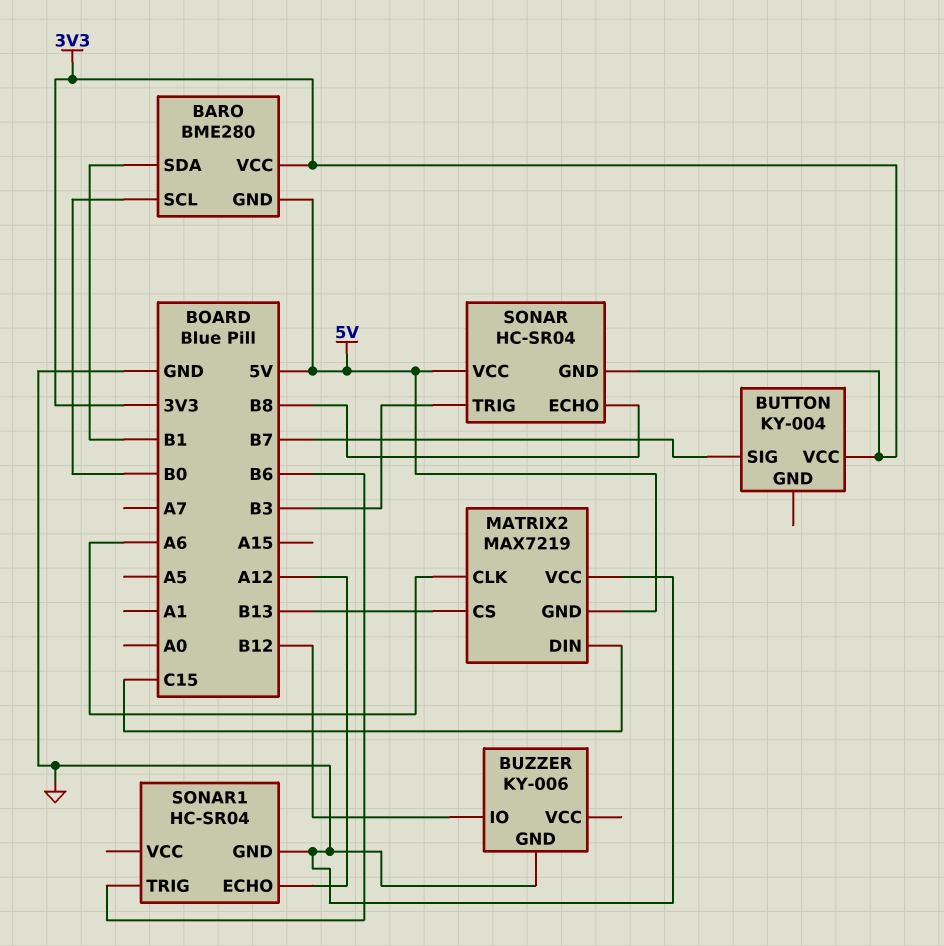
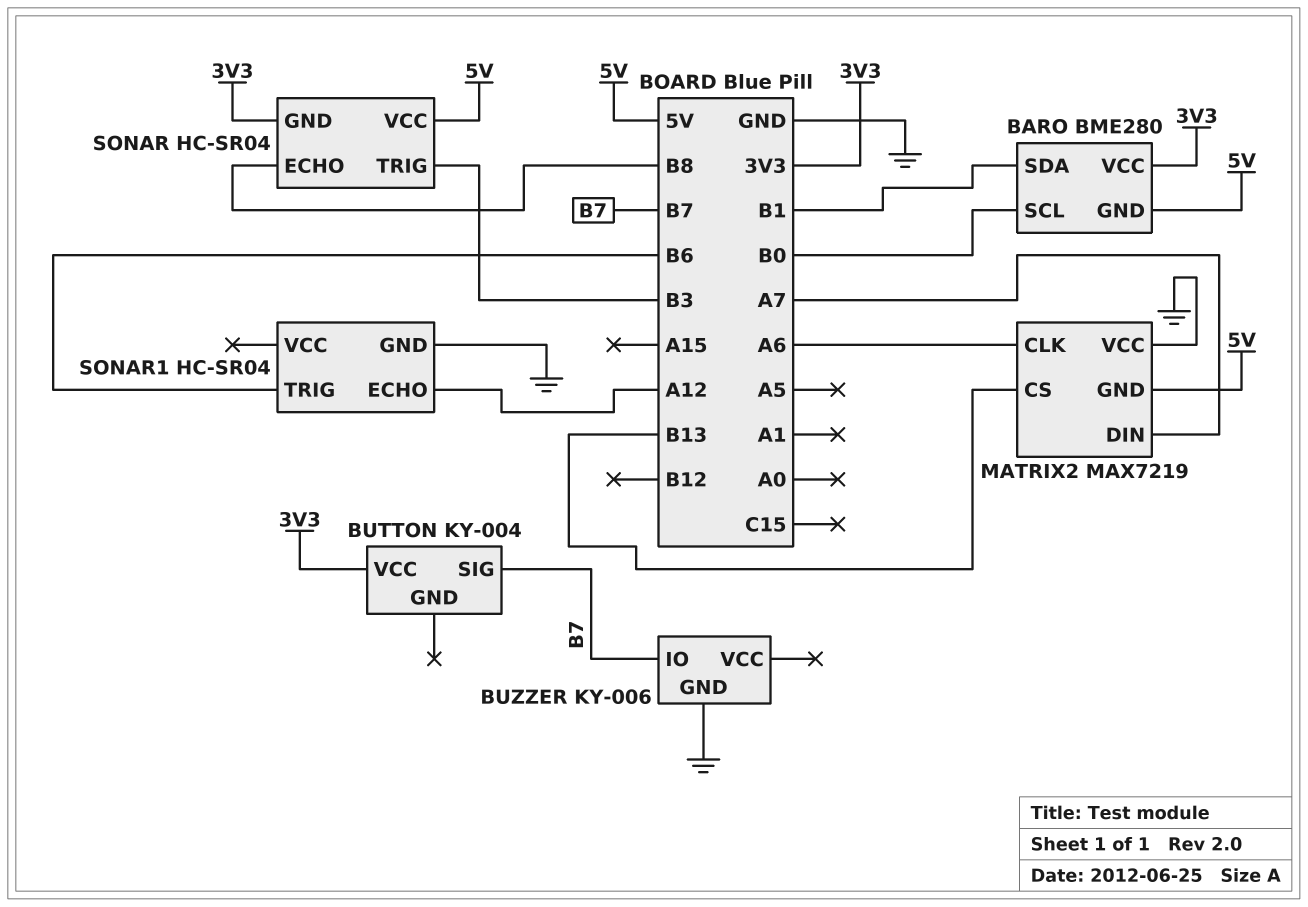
BUZZER pin IO: B12 -> B7
MATRIX2 pin DIN: C15 -> A7

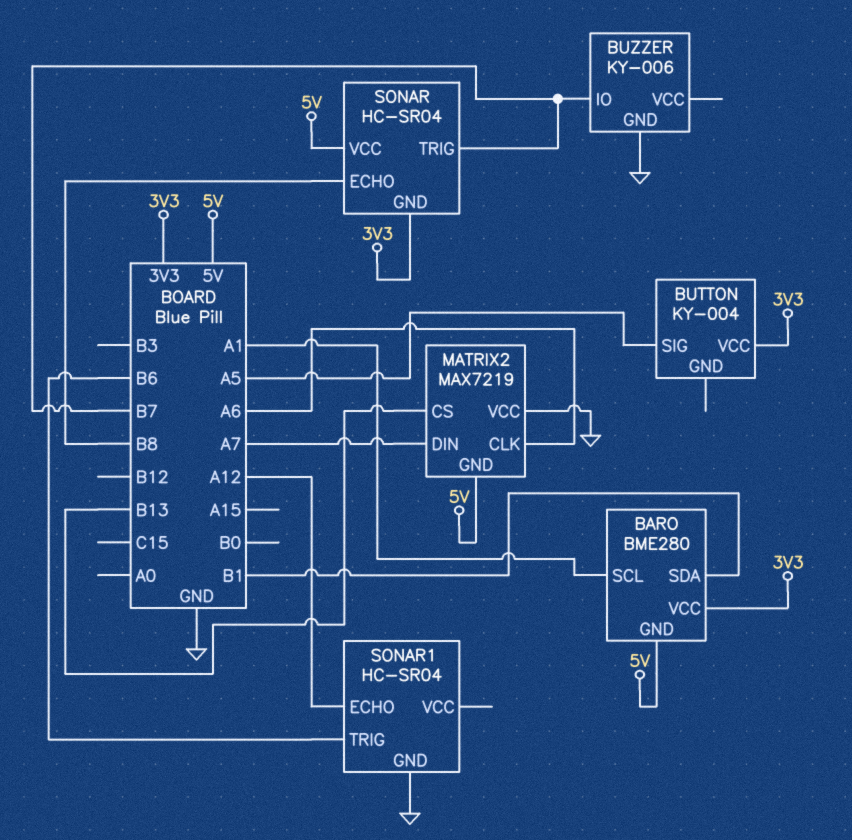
BARO pin SCL: B0 -> A1
BUTTON pin SIG: B7 -> A5
SONAR pin TRIG: B3 -> B7

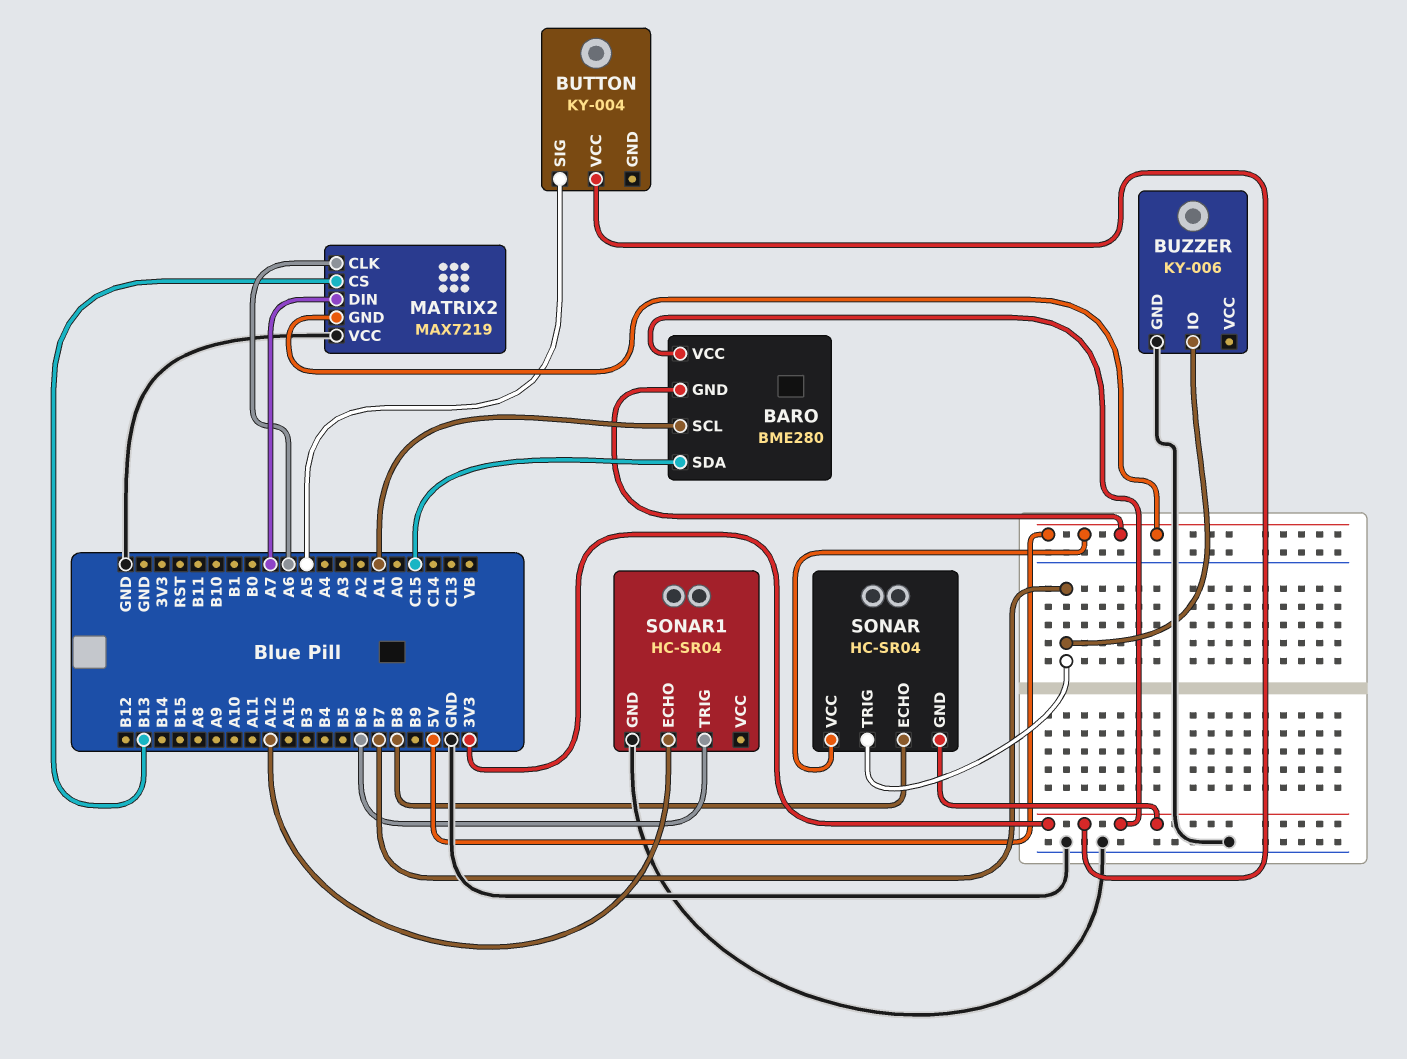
BARO pin SDA: B1 -> C15

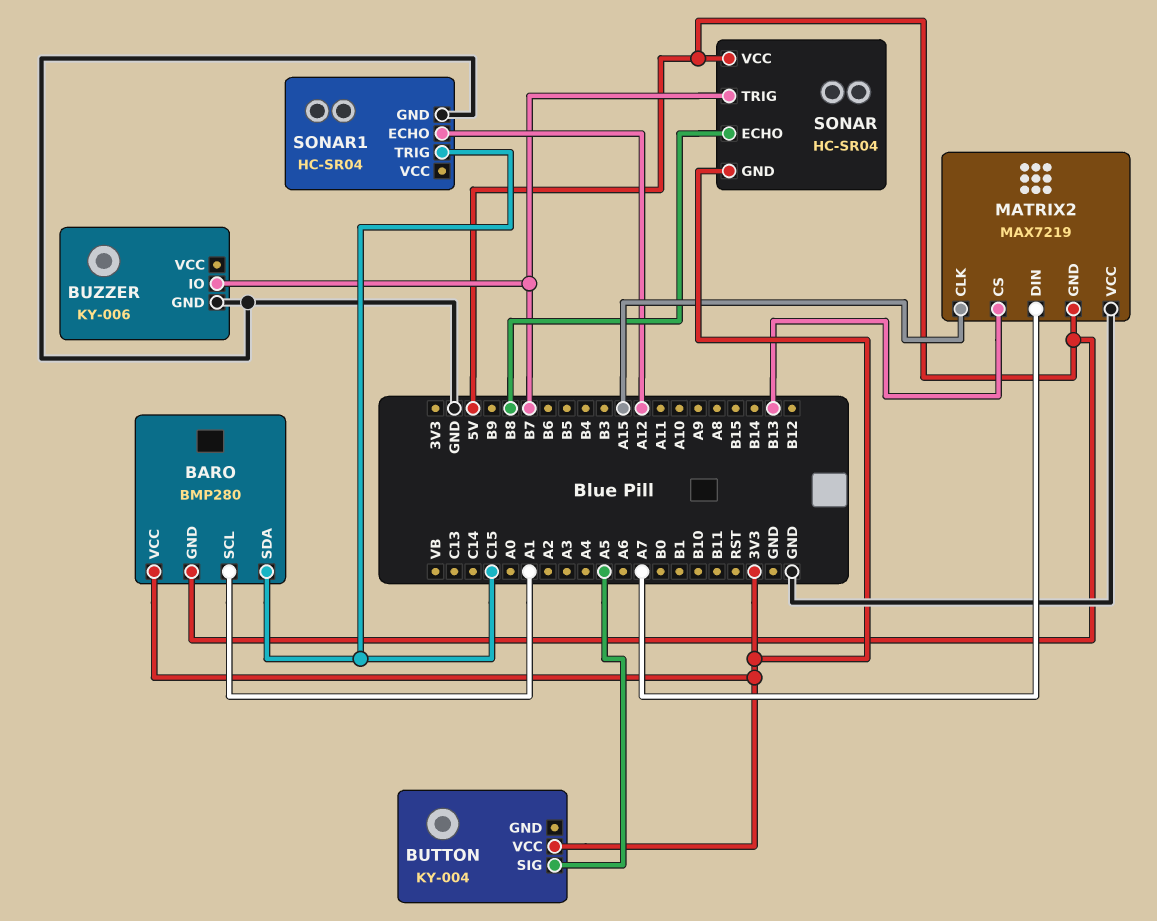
BARO: BME280 -> BMP280
MATRIX2 pin CLK: A6 -> A15
SONAR1 pin TRIG: B6 -> C15

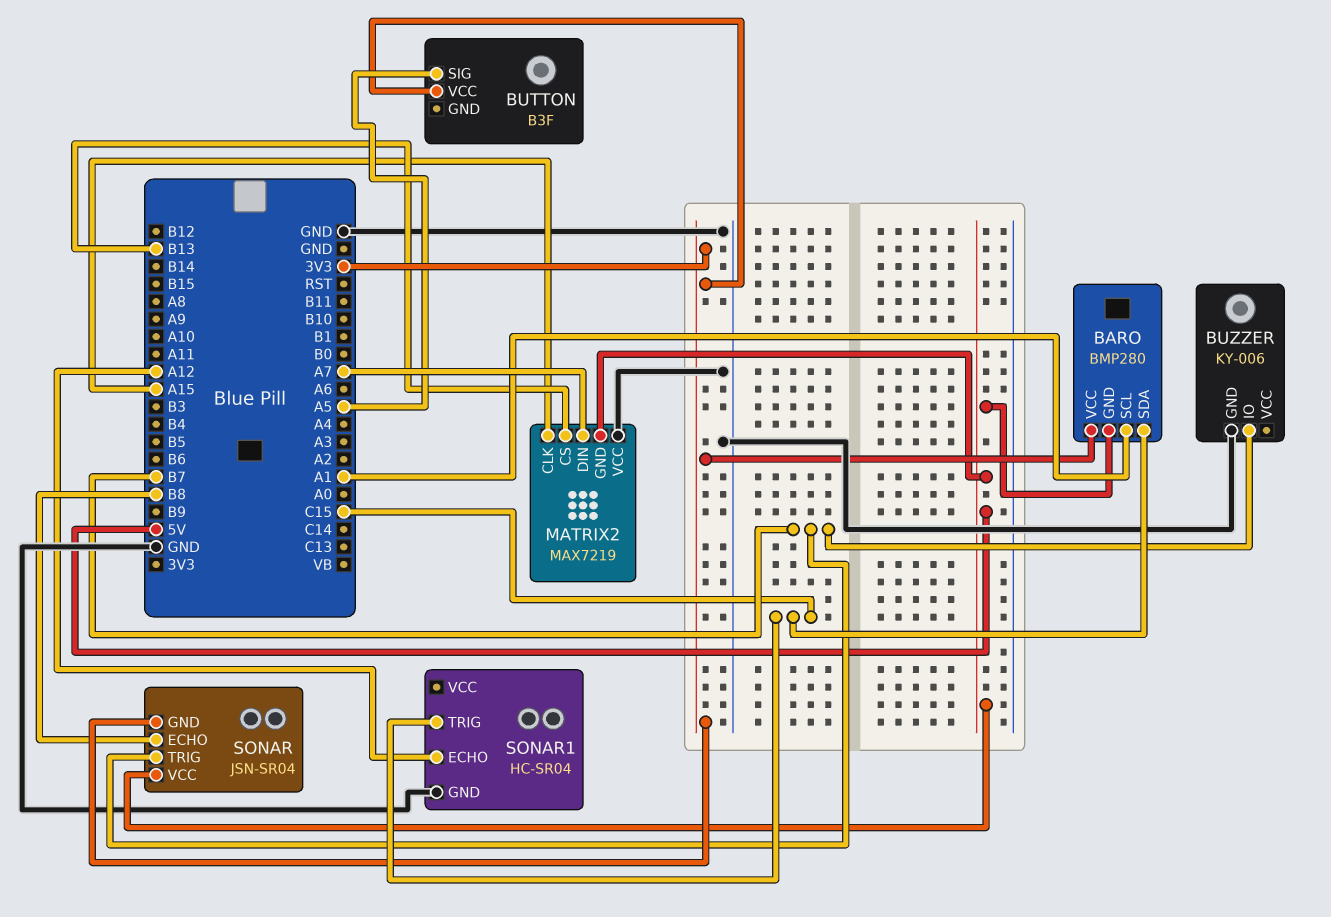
BUTTON: KY-004 -> B3F
SONAR: HC-SR04 -> JSN-SR04

